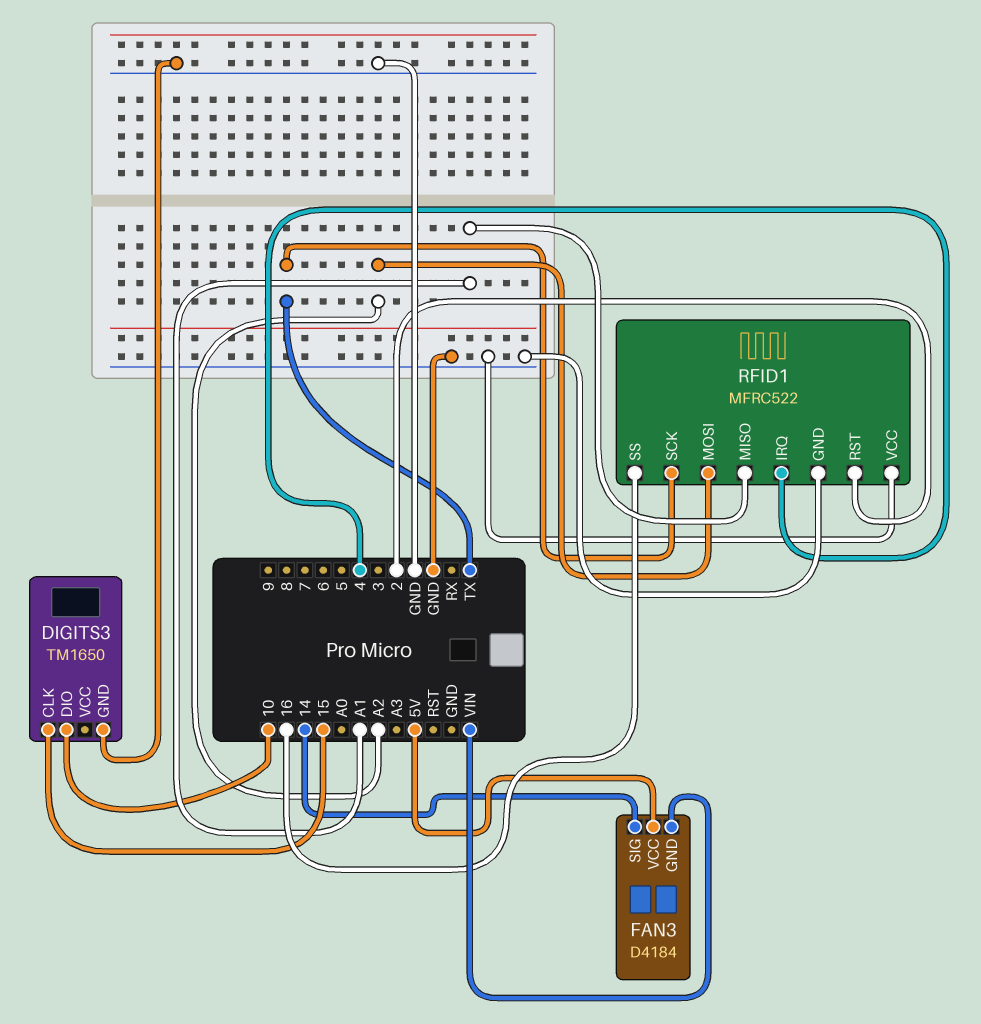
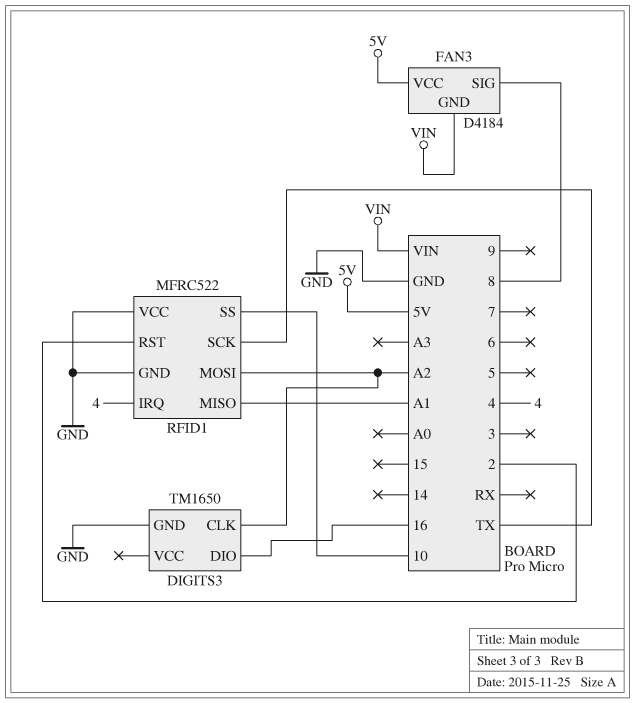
DIGITS3 pin CLK: 15 -> A2
DIGITS3 pin DIO: 10 -> 16
FAN3 pin SIG: 14 -> 8
RFID1 pin SS: 16 -> 10

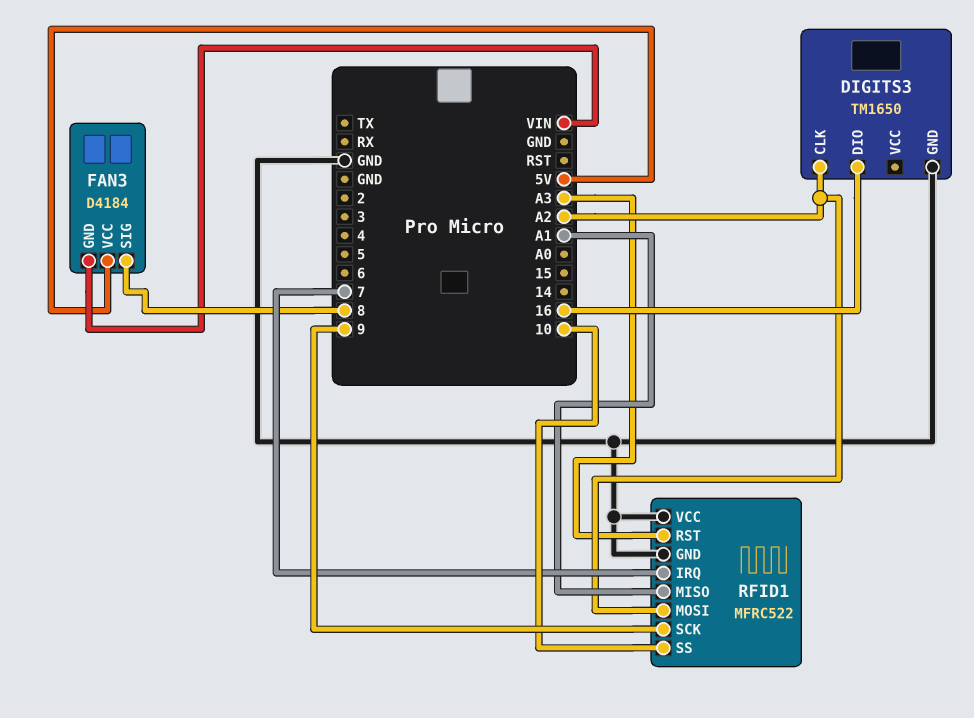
RFID1 pin IRQ: 4 -> 7
RFID1 pin RST: 2 -> A3
RFID1 pin SCK: TX -> 9

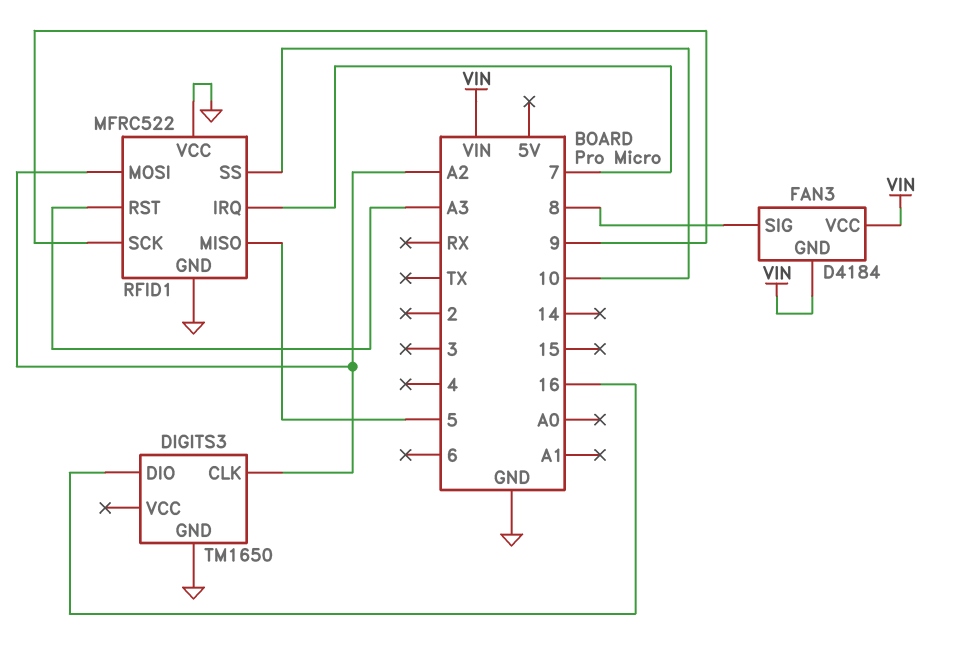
FAN3 pin VCC: 5V -> VIN
RFID1 pin MISO: A1 -> 5

